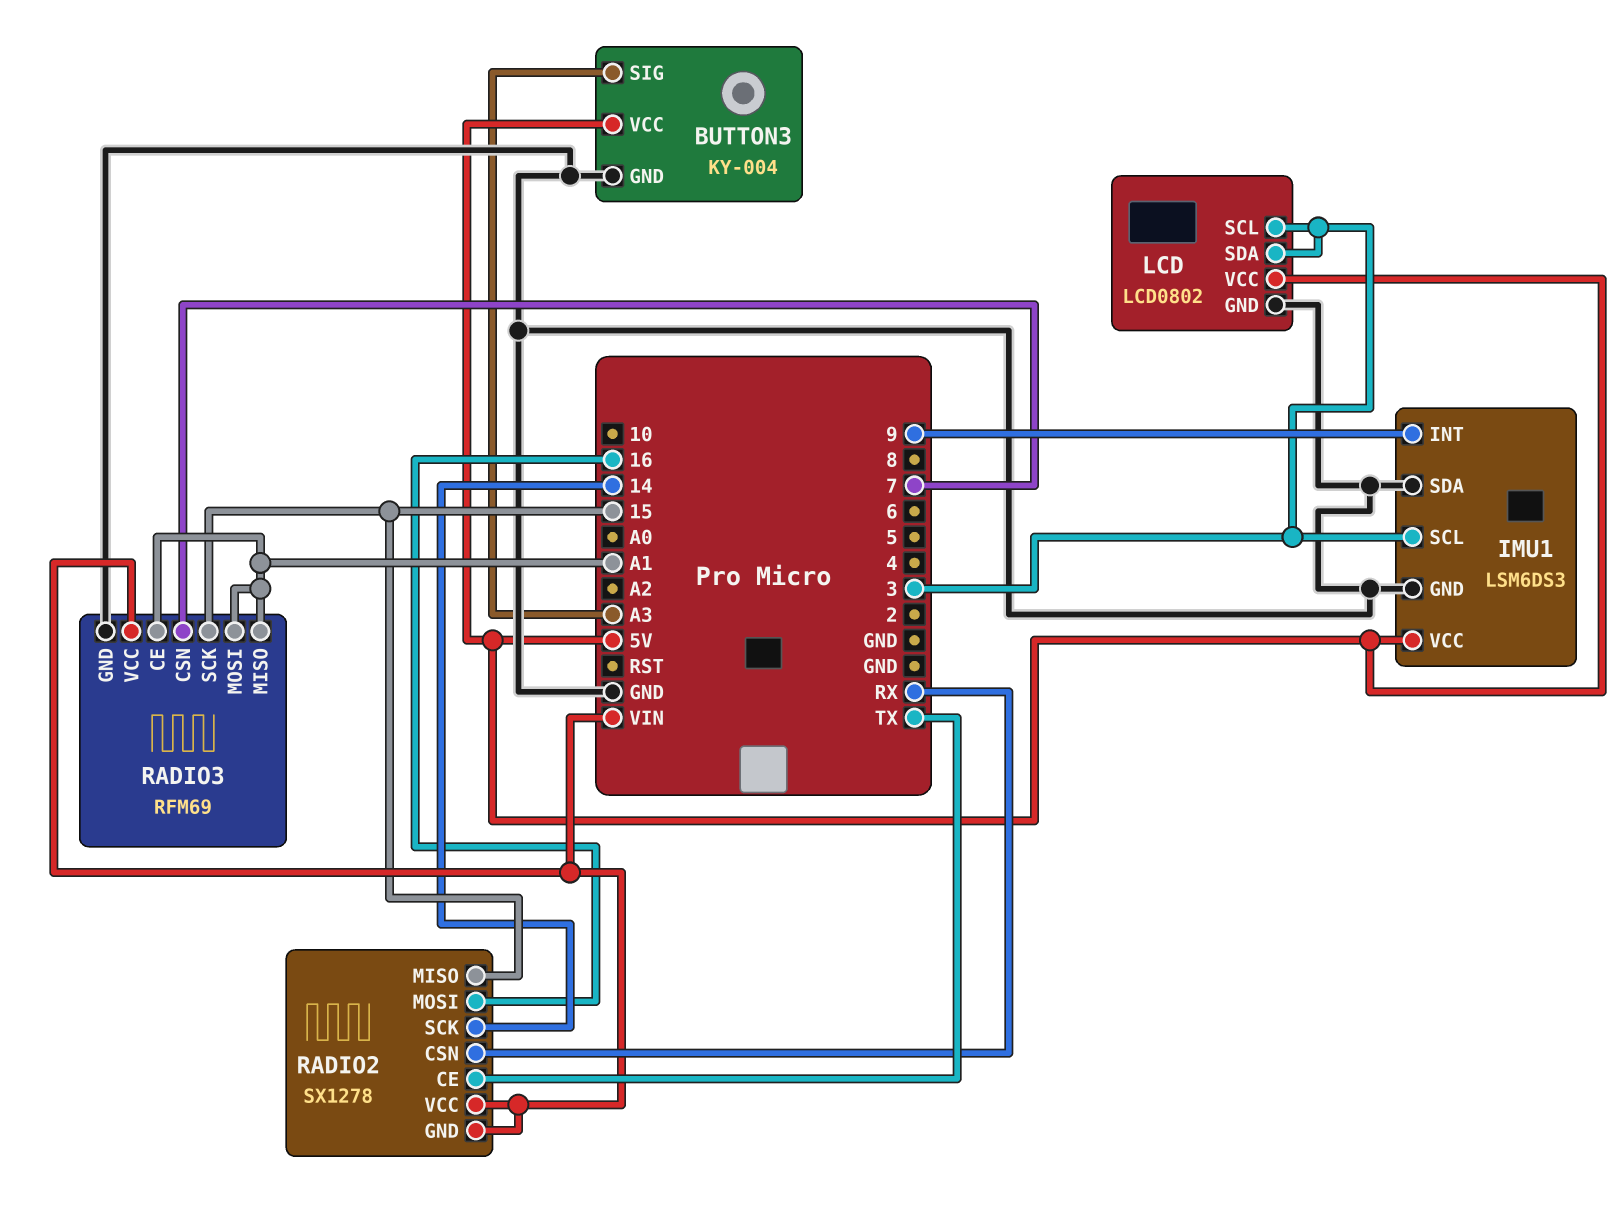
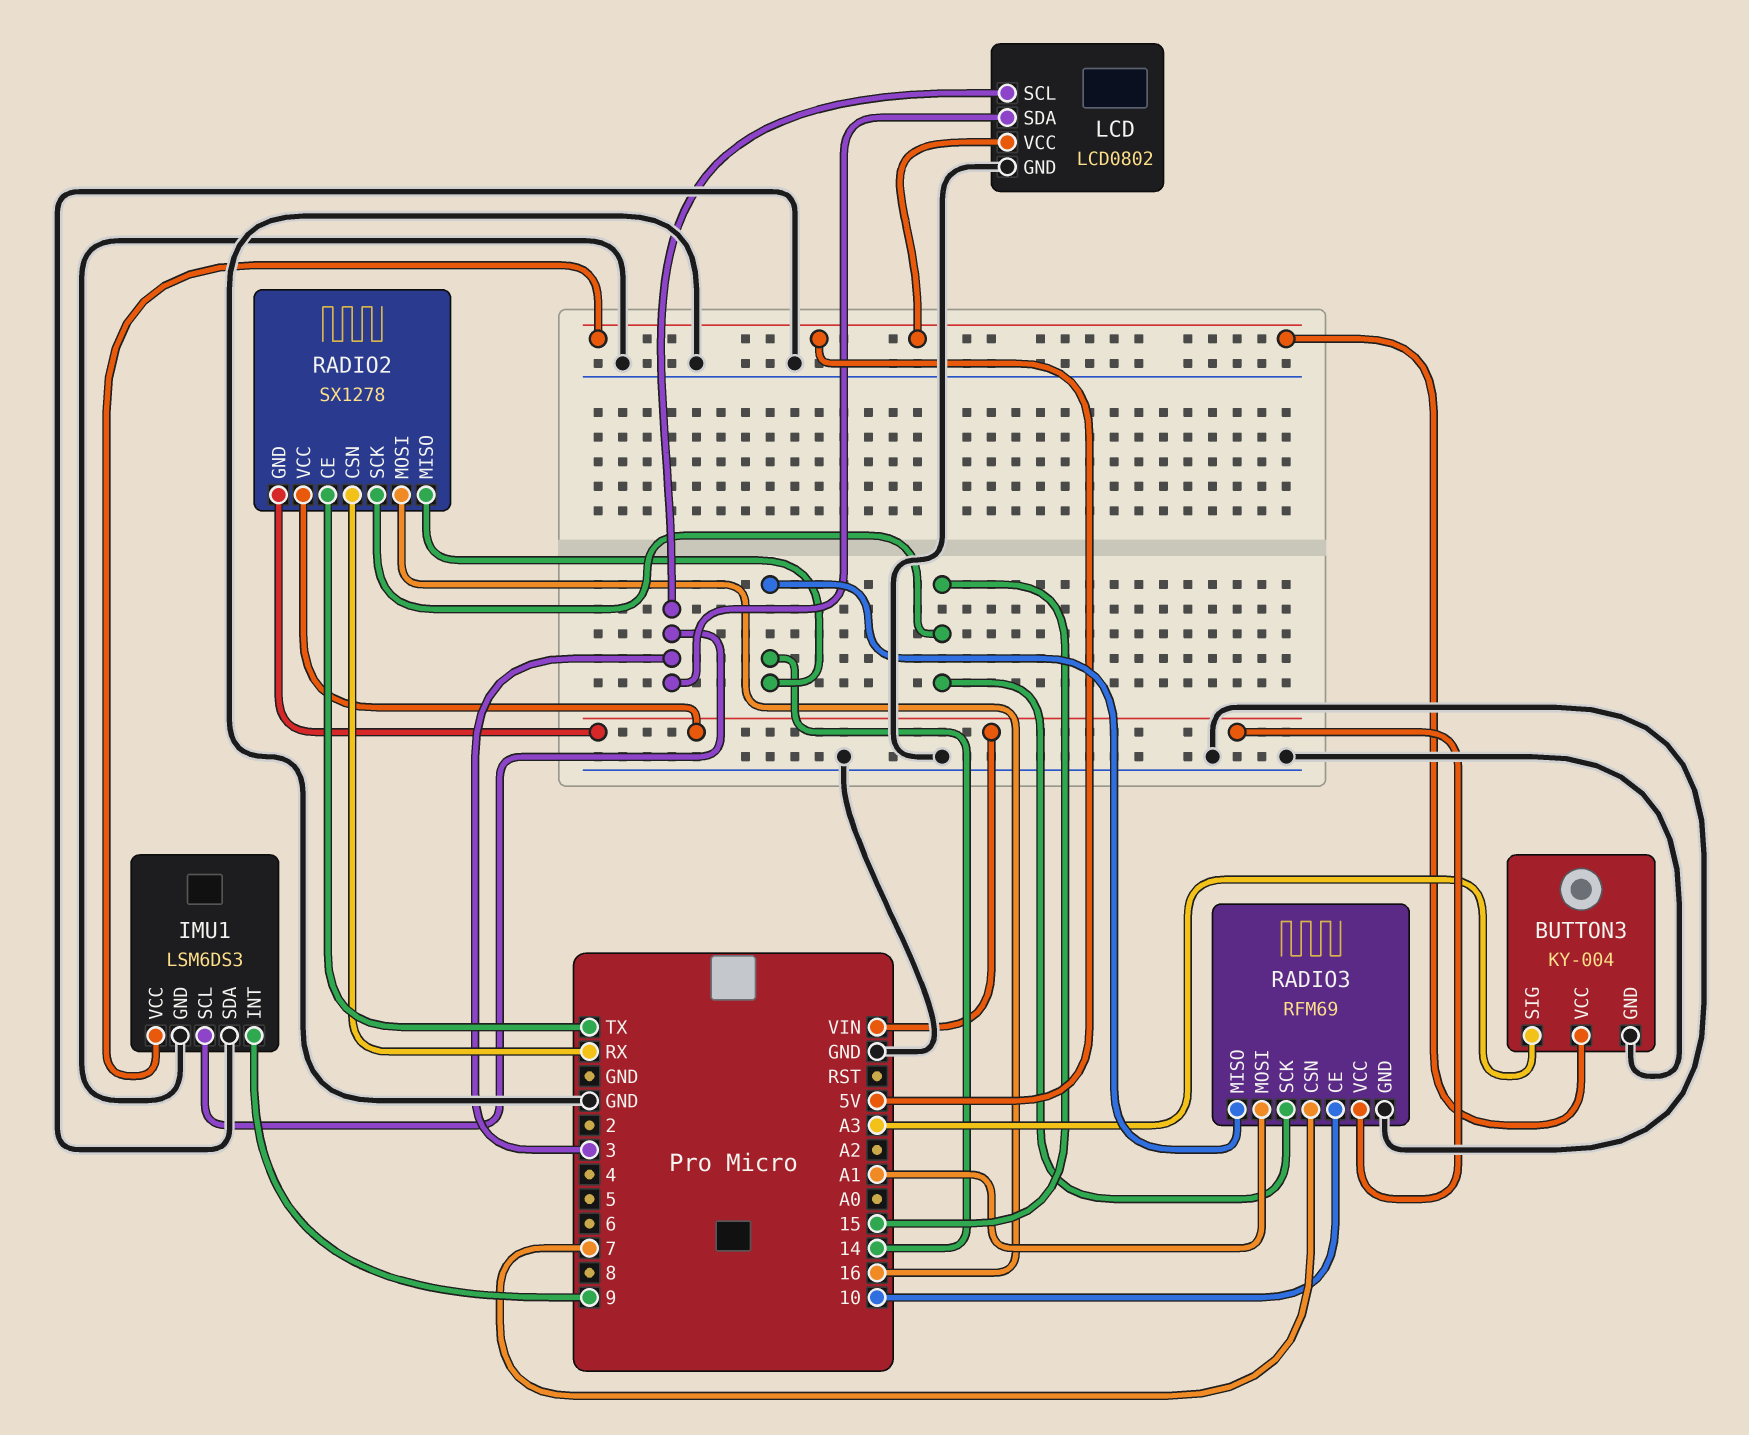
RADIO2 pin MISO: 15 -> 14
RADIO2 pin SCK: 14 -> 15
RADIO3 pin CE: A1 -> 10
RADIO3 pin MISO: A1 -> 14

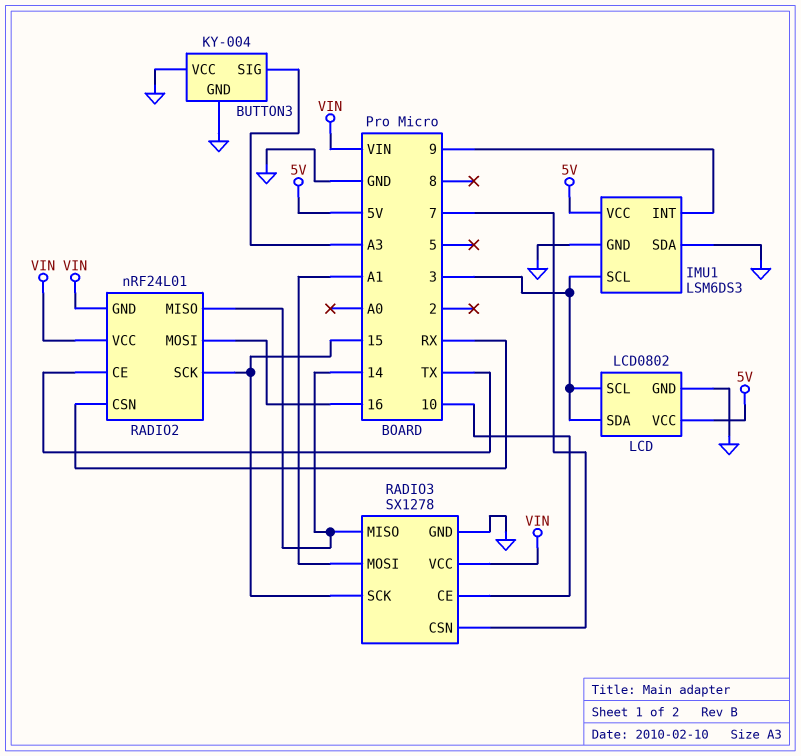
BUTTON3 pin VCC: 5V -> GND
RADIO2: SX1278 -> nRF24L01
RADIO3: RFM69 -> SX1278

